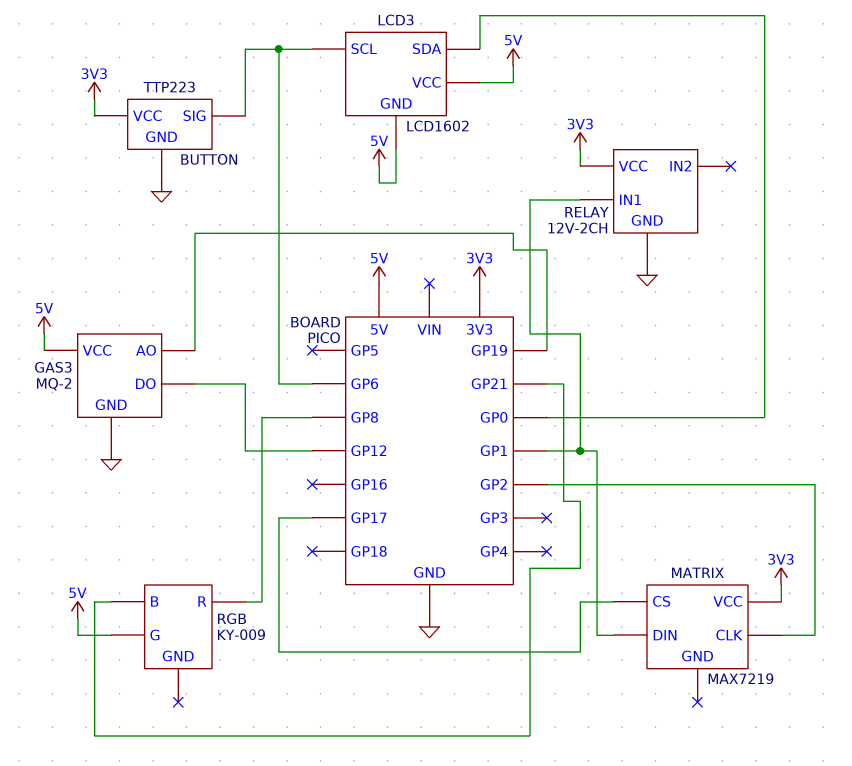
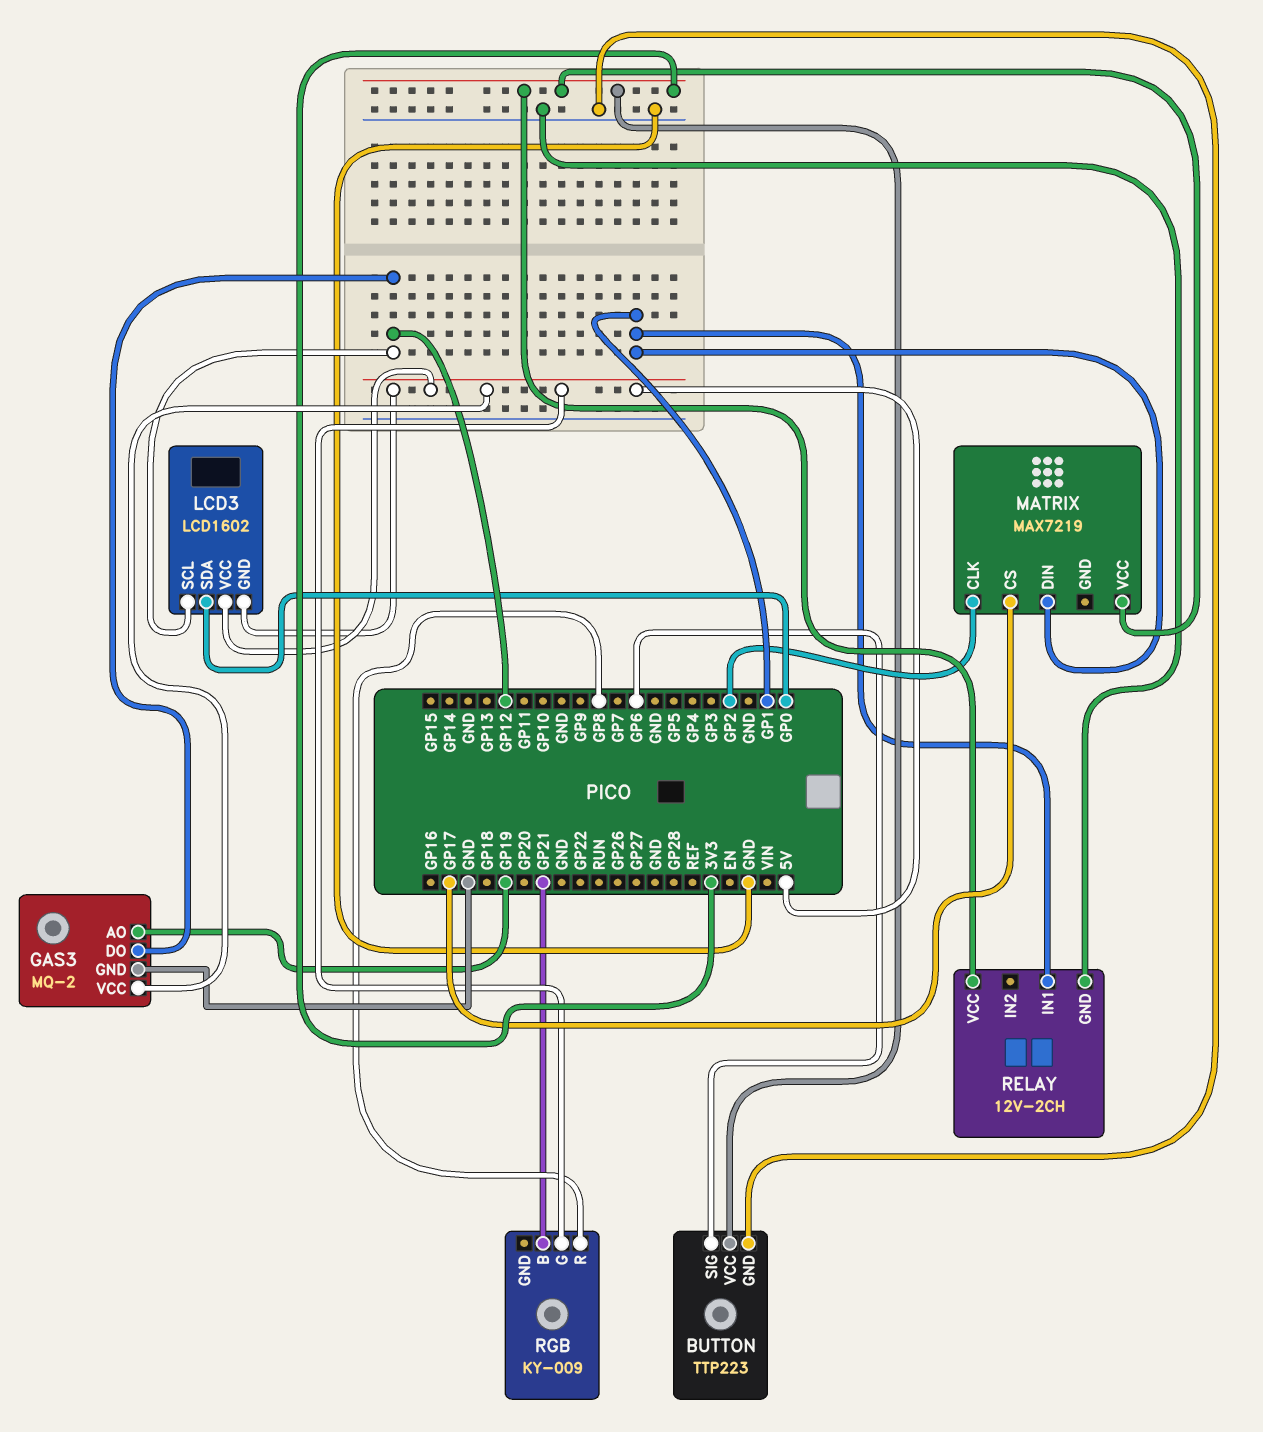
LCD3 pin SCL: GP6 -> GP12

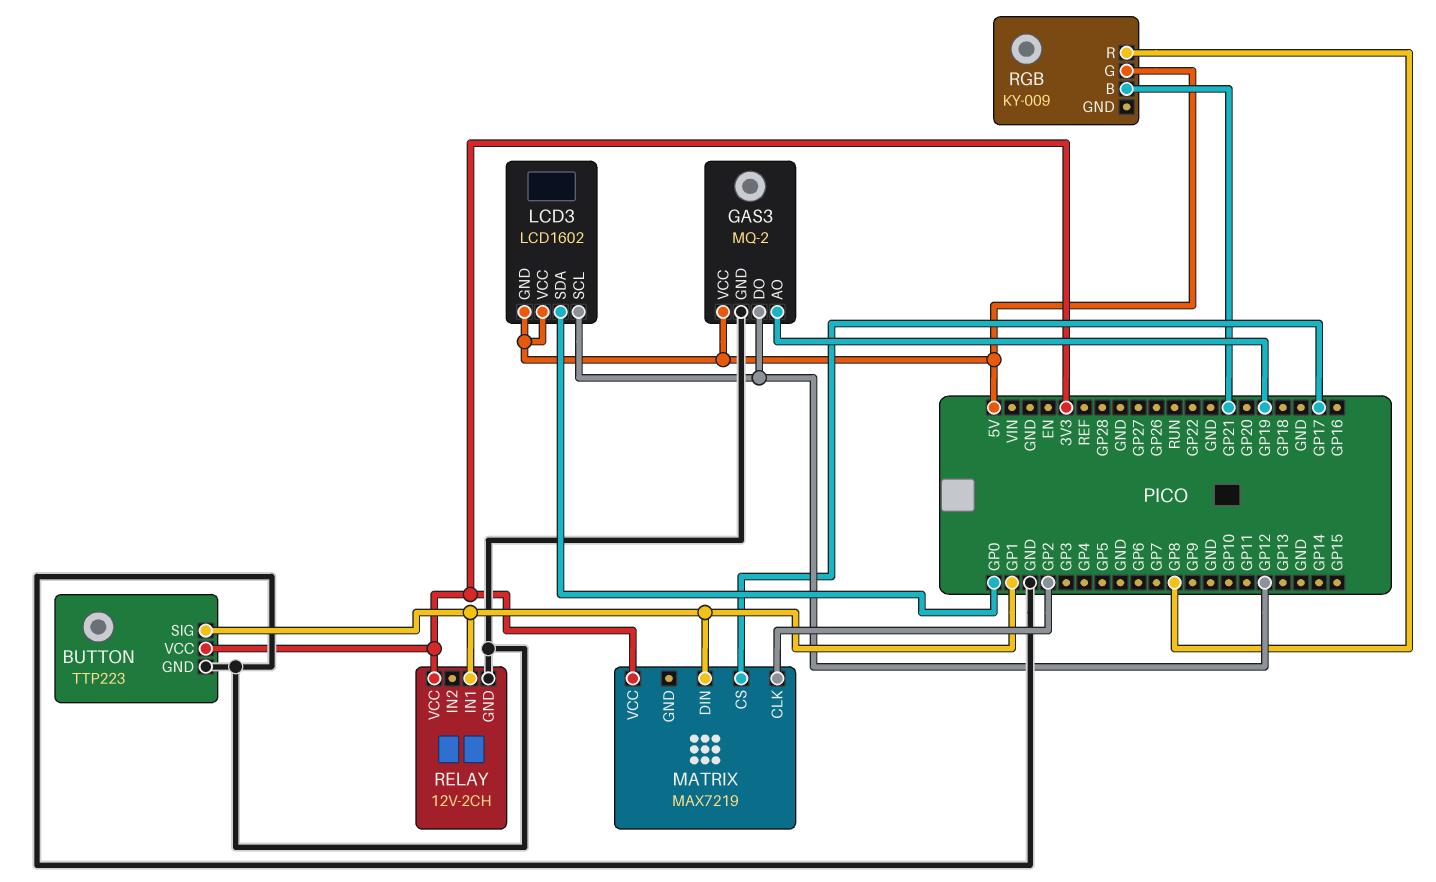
BUTTON pin SIG: GP6 -> GP1

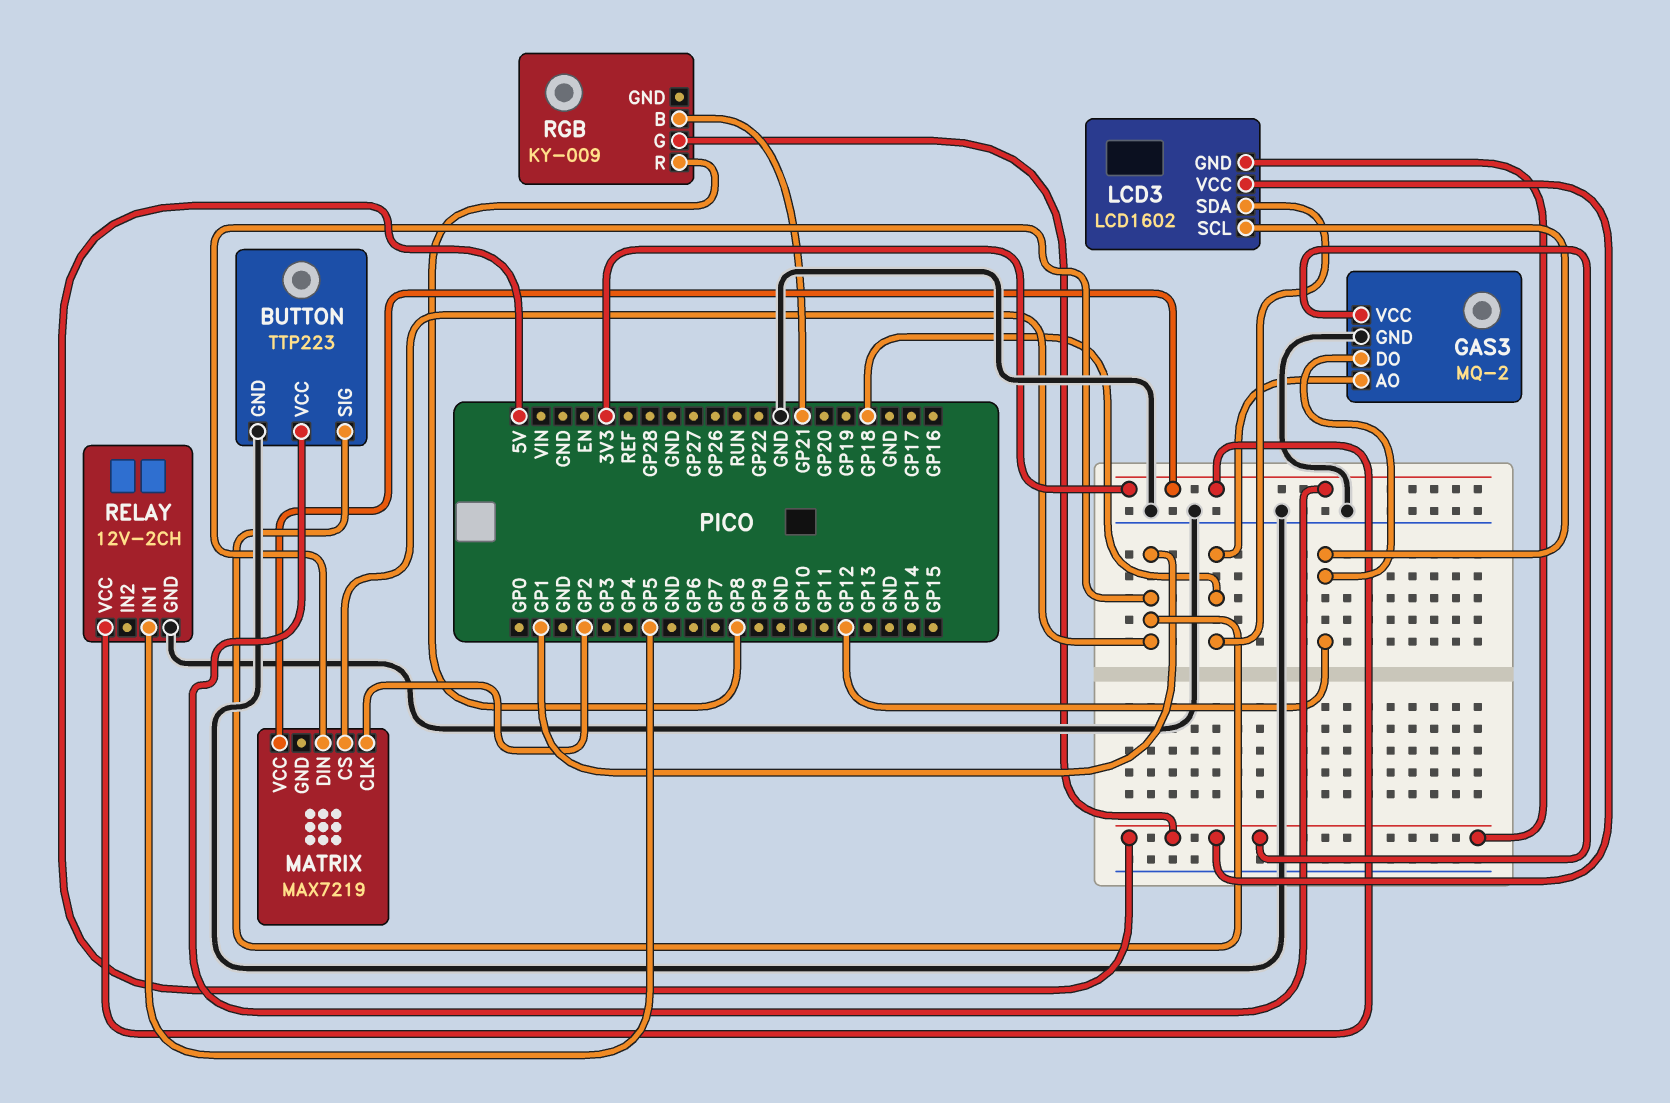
GAS3 pin AO: GP19 -> GP18
LCD3 pin SDA: GP0 -> GP18
MATRIX pin CS: GP17 -> GP1
RELAY pin IN1: GP1 -> GP5

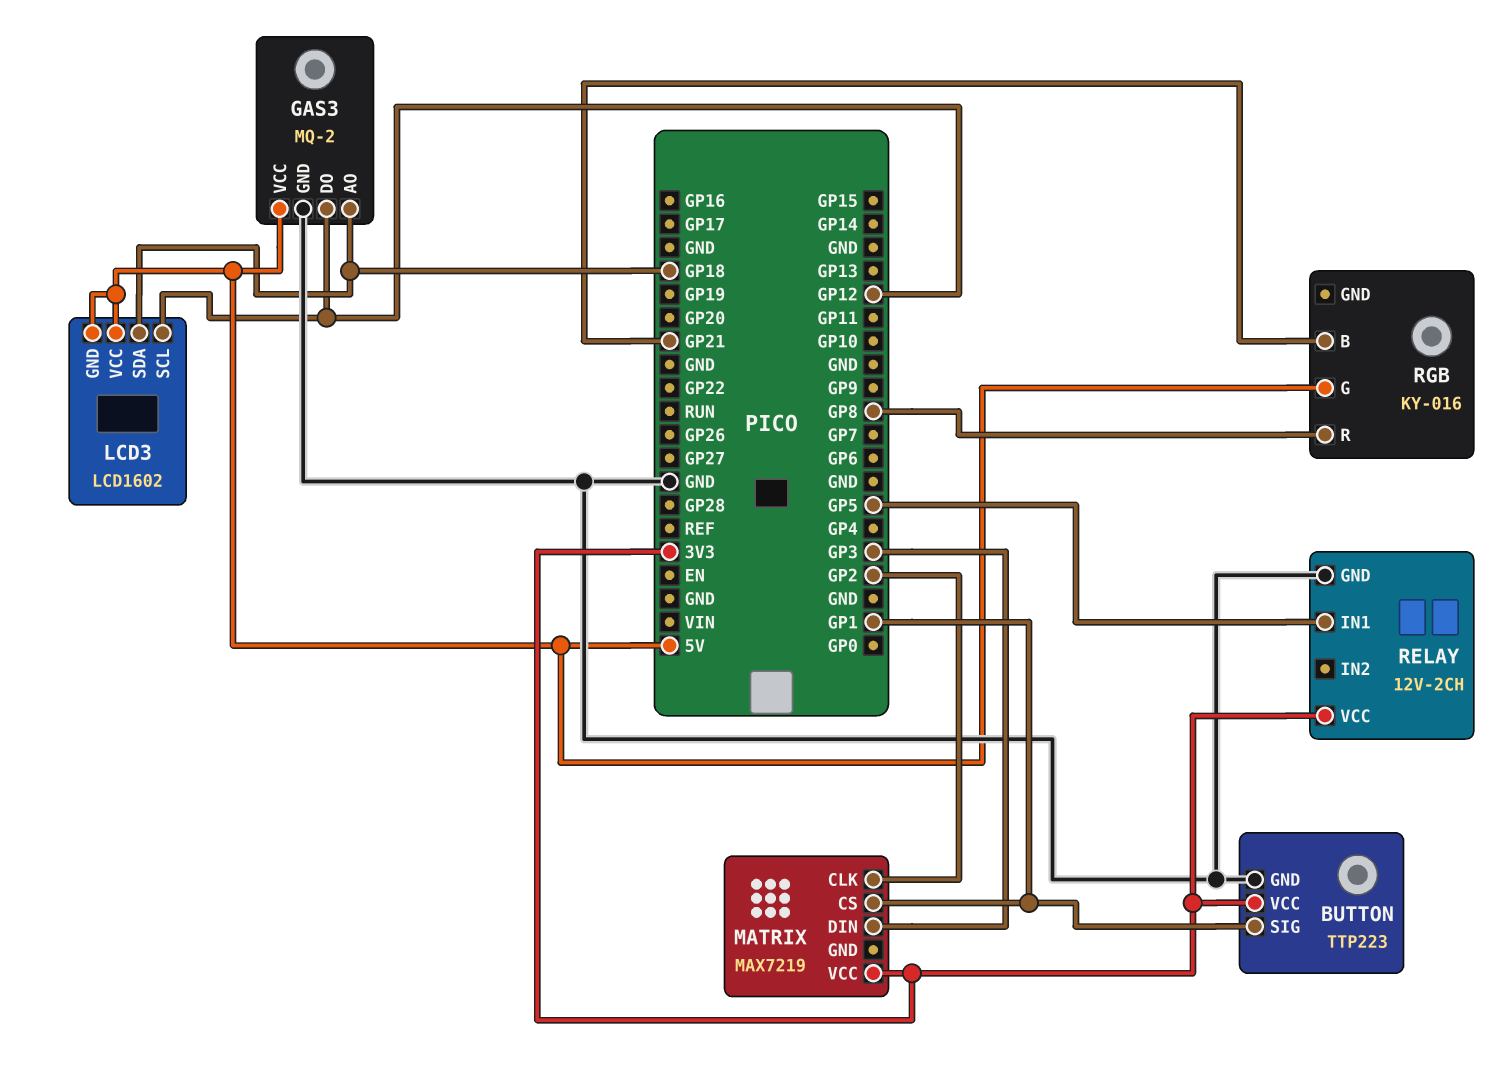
MATRIX pin DIN: GP1 -> GP3
RGB: KY-009 -> KY-016

